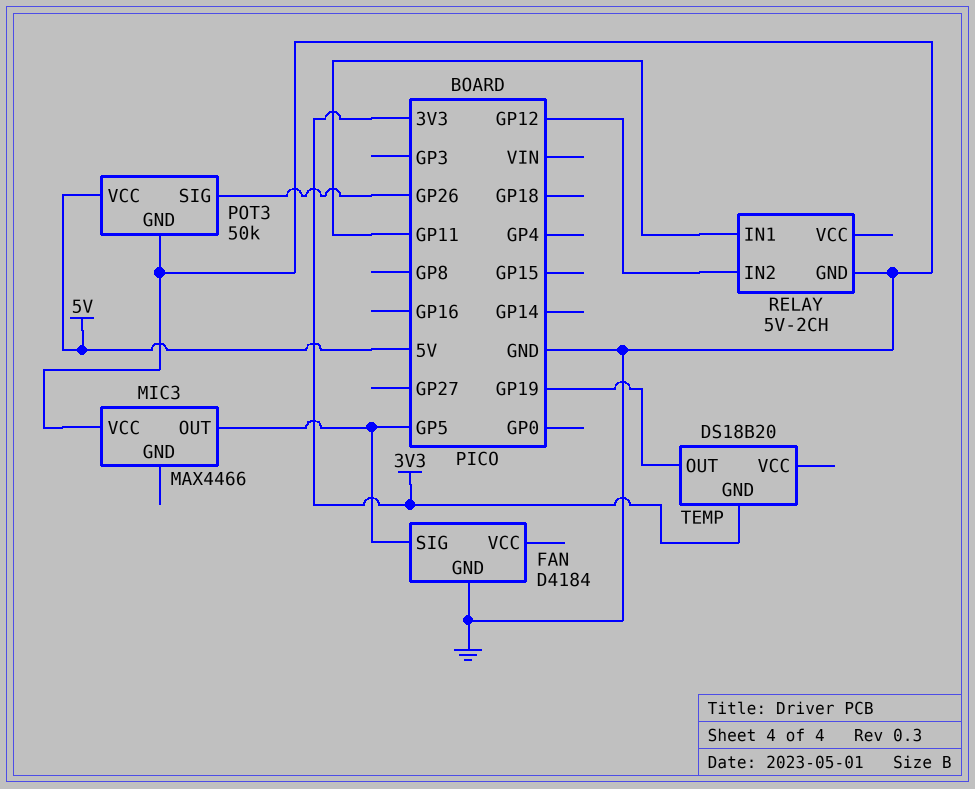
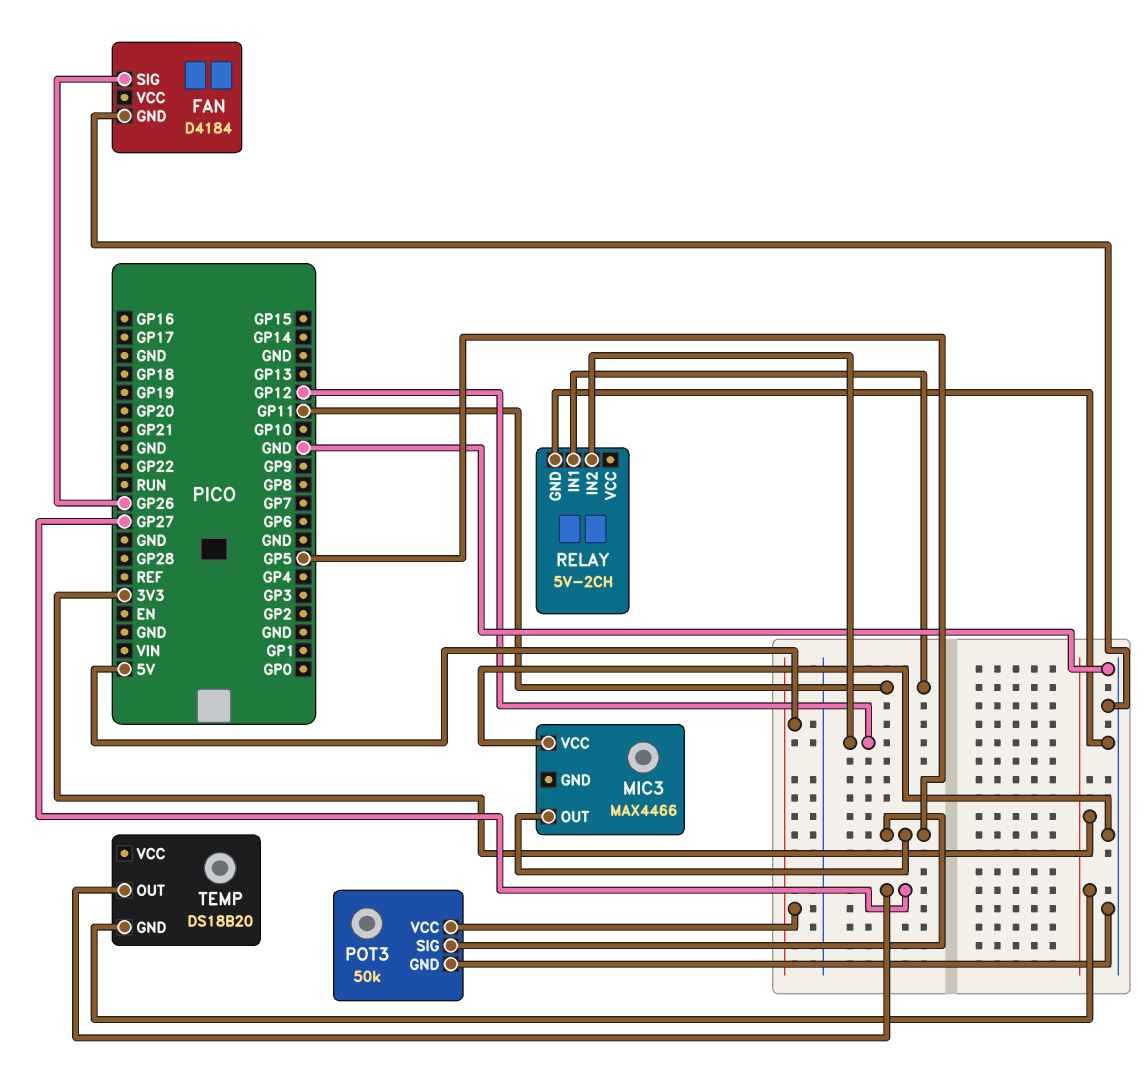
FAN pin SIG: GP5 -> GP26
POT3 pin SIG: GP26 -> GP5
TEMP pin OUT: GP19 -> GP27

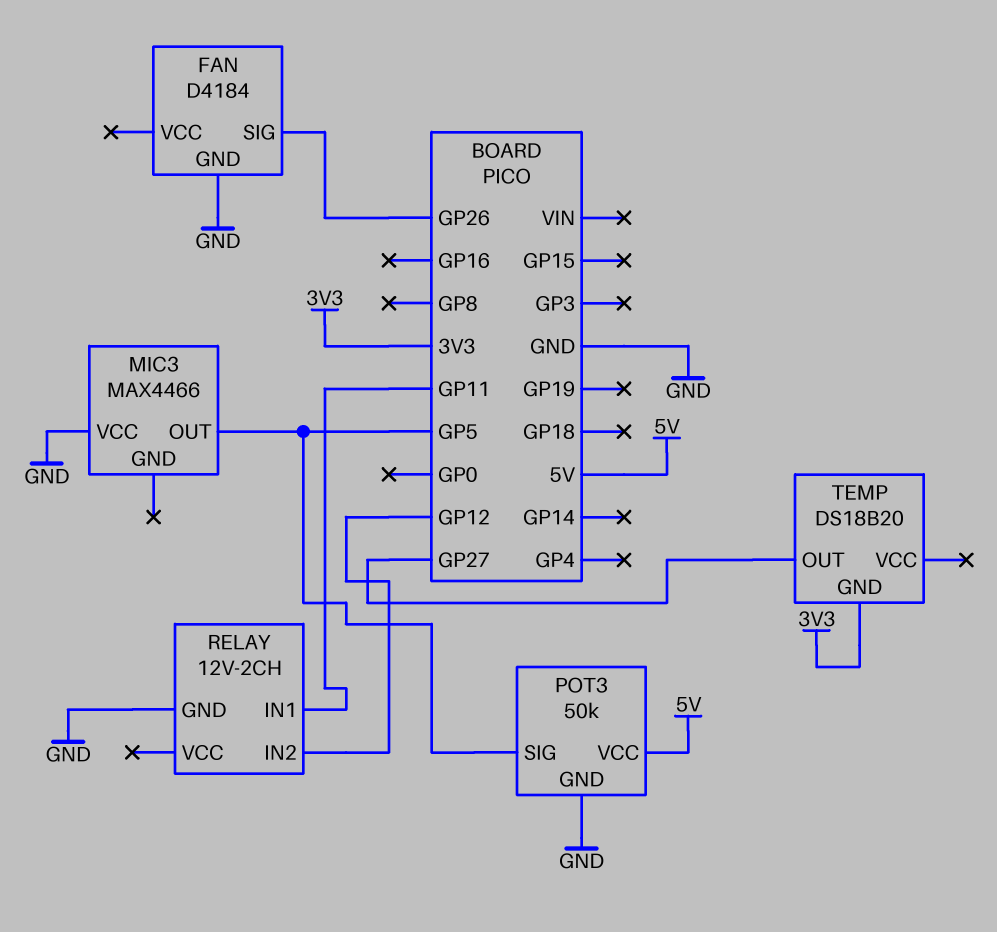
RELAY: 5V-2CH -> 12V-2CH

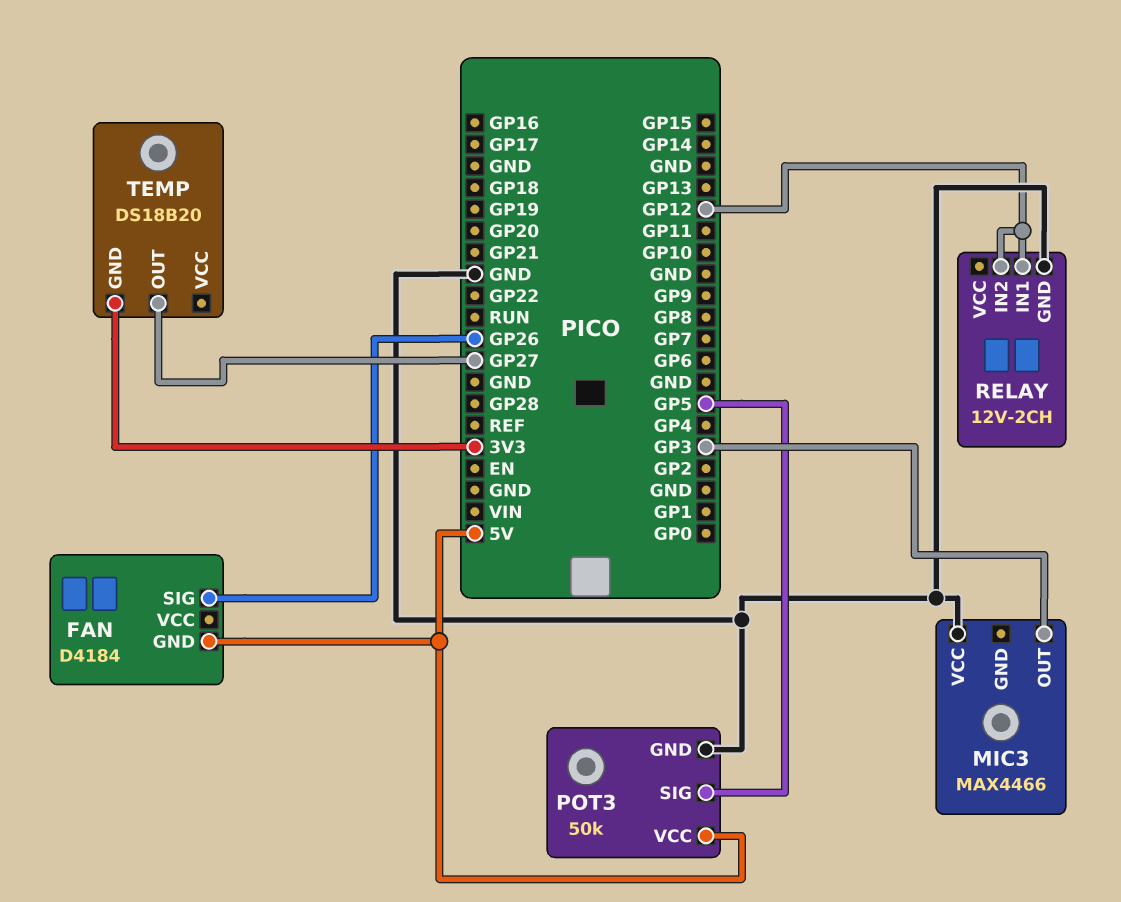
FAN pin GND: GND -> 5V
MIC3 pin OUT: GP5 -> GP3
RELAY pin IN1: GP11 -> GP12

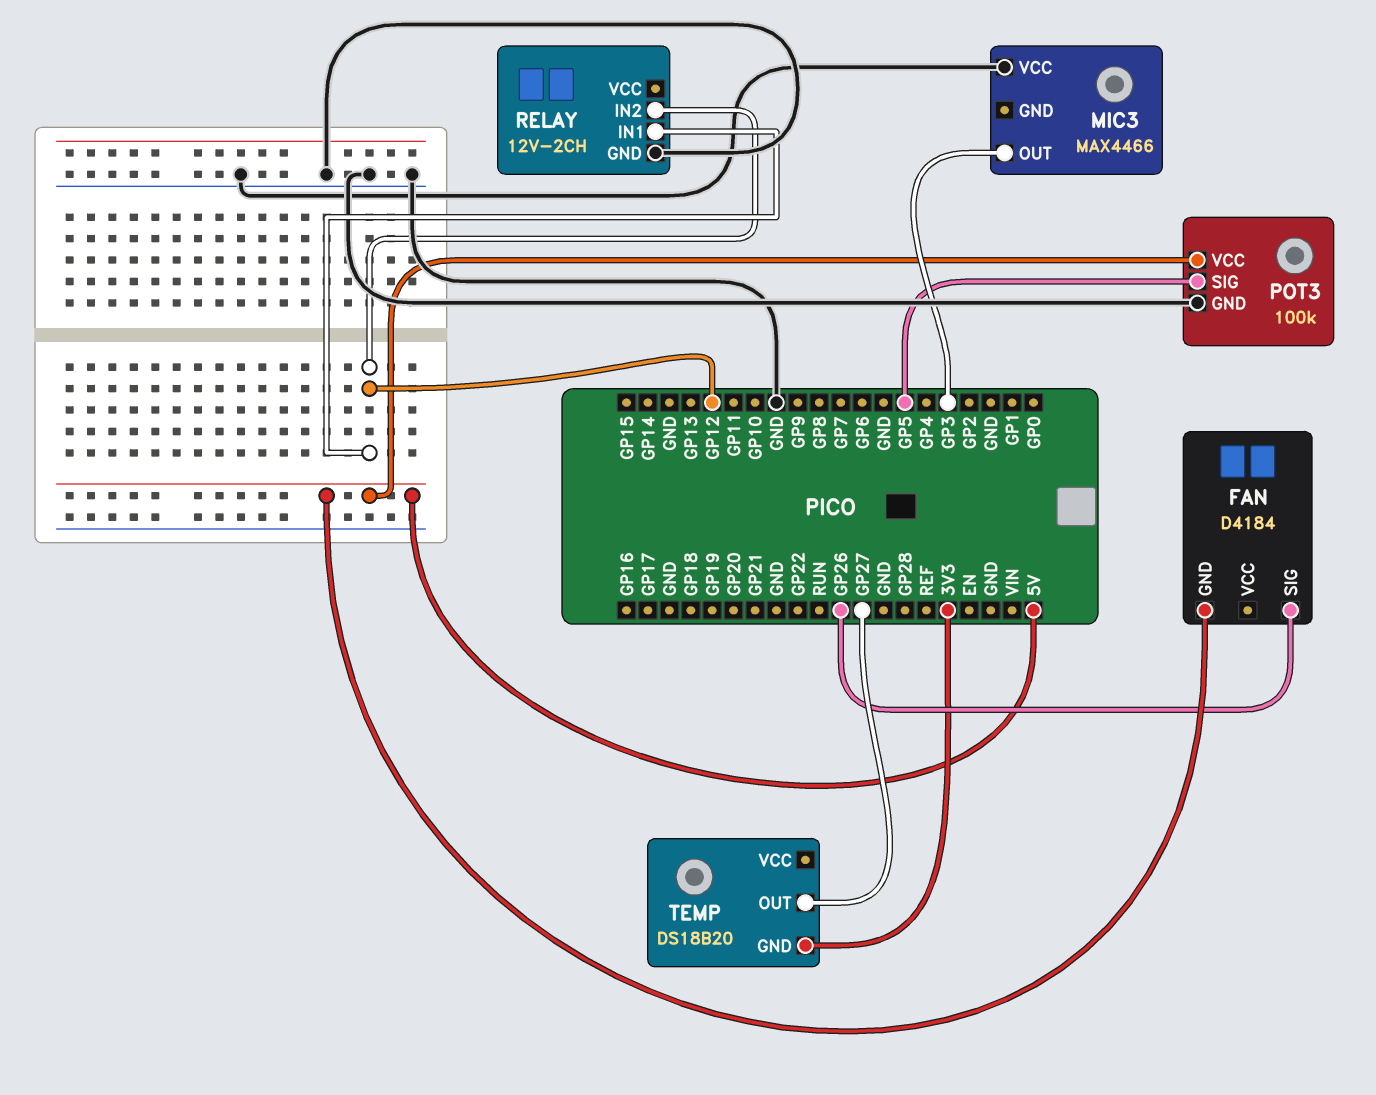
POT3: 50k -> 100k

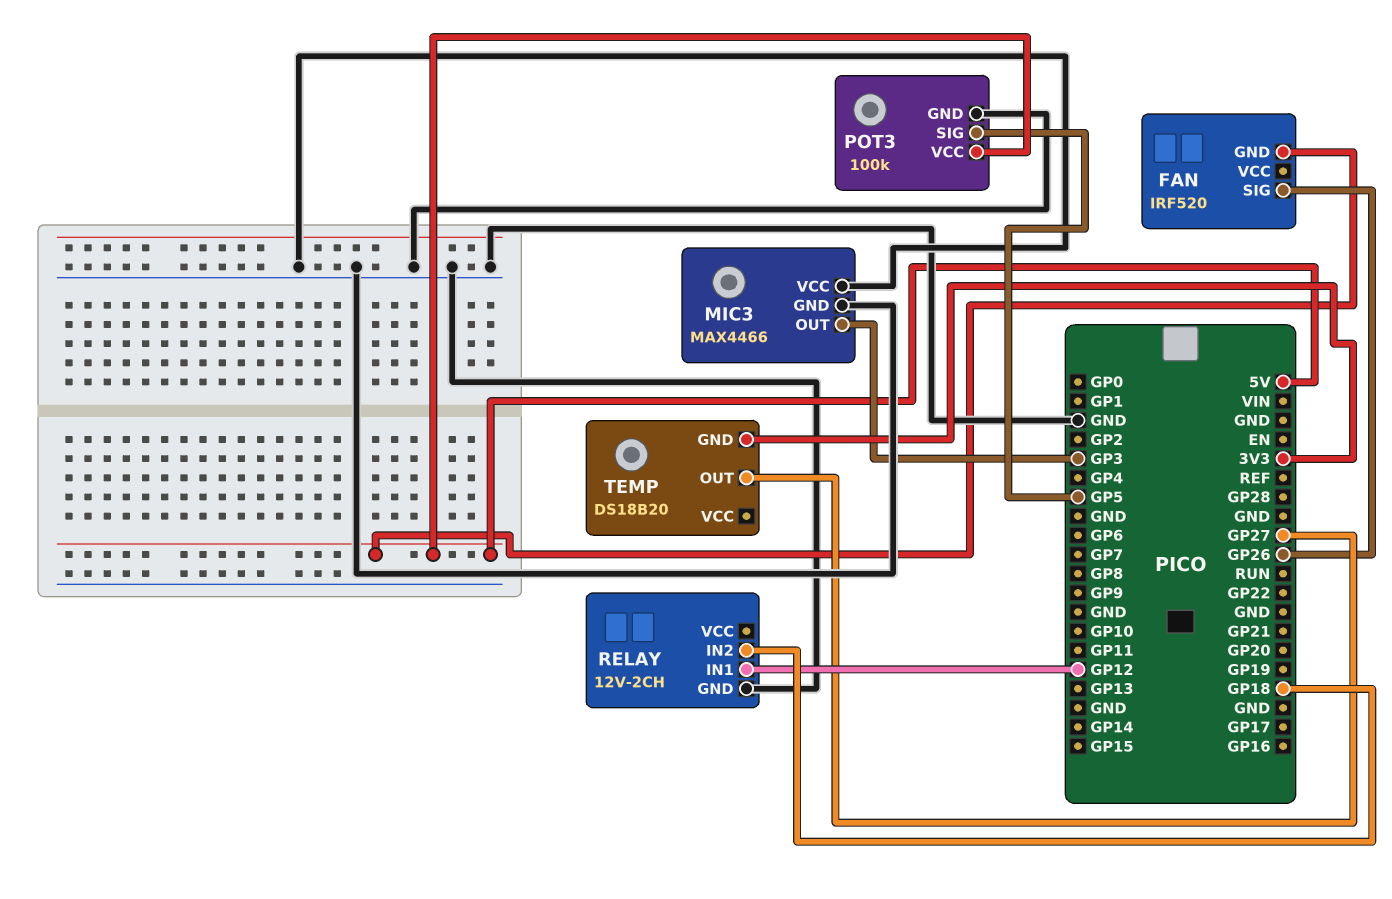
FAN: D4184 -> IRF520
MIC3 pin GND: none -> GND
RELAY pin IN2: GP12 -> GP18

